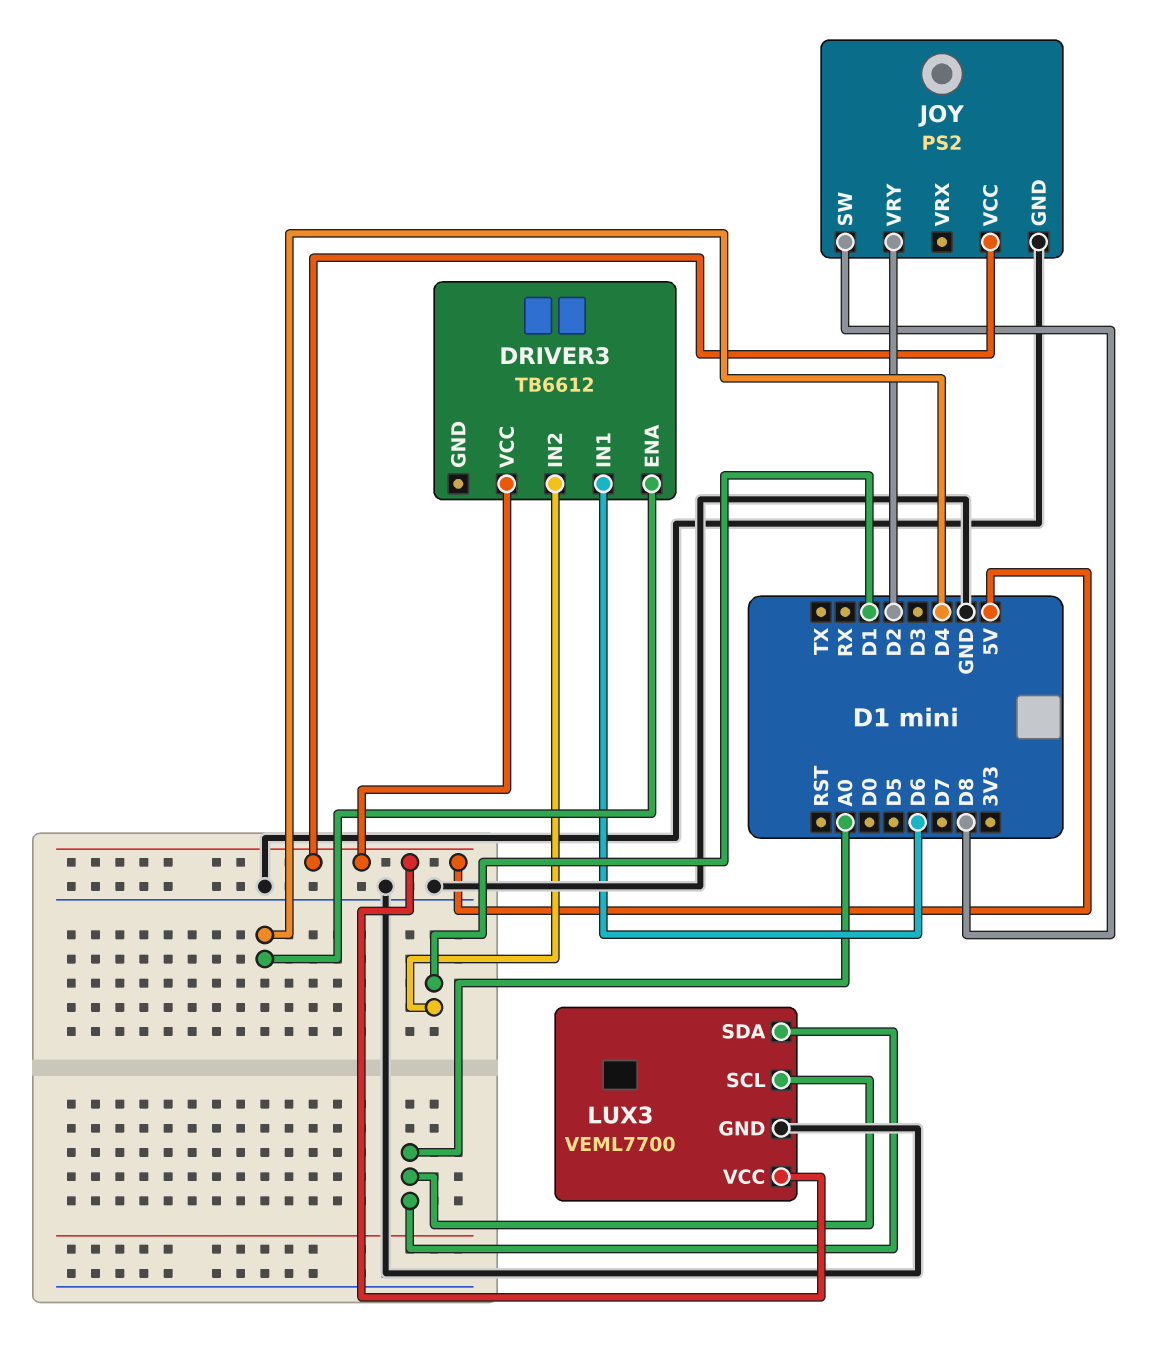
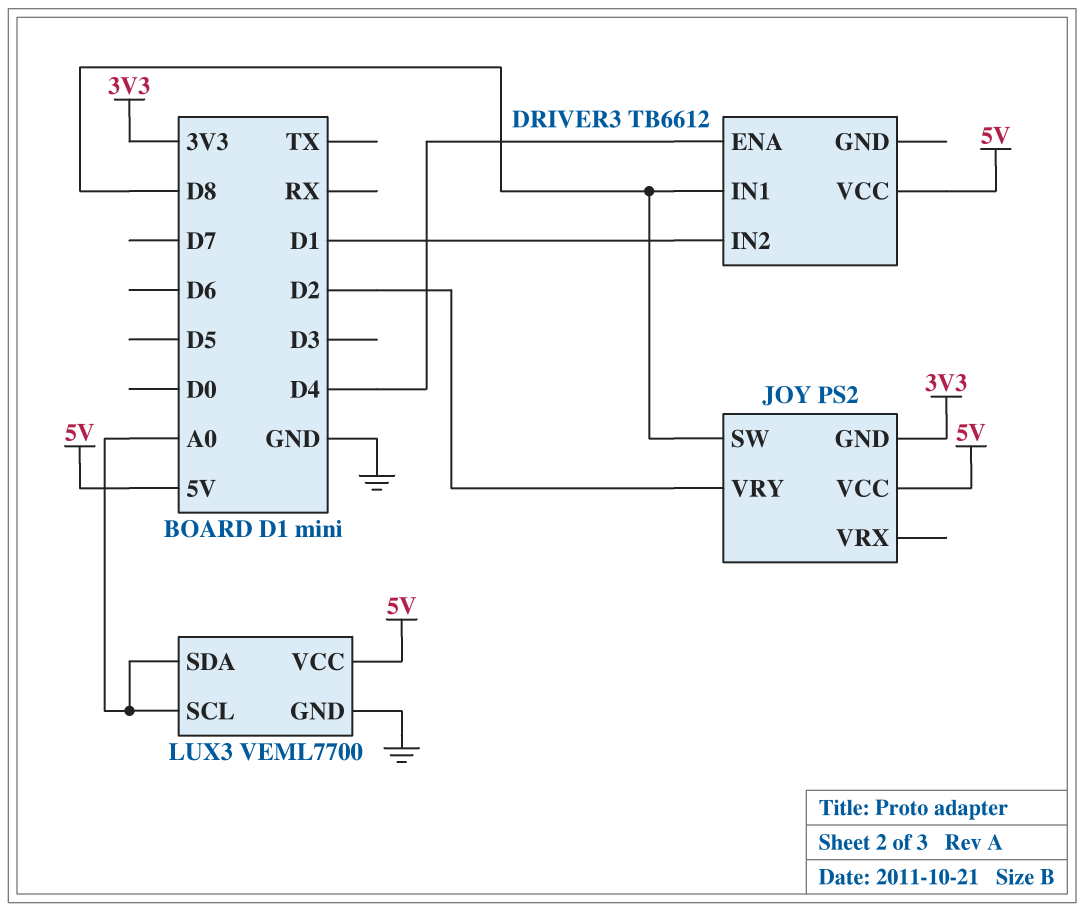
DRIVER3 pin IN1: D6 -> D8
JOY pin GND: GND -> 3V3

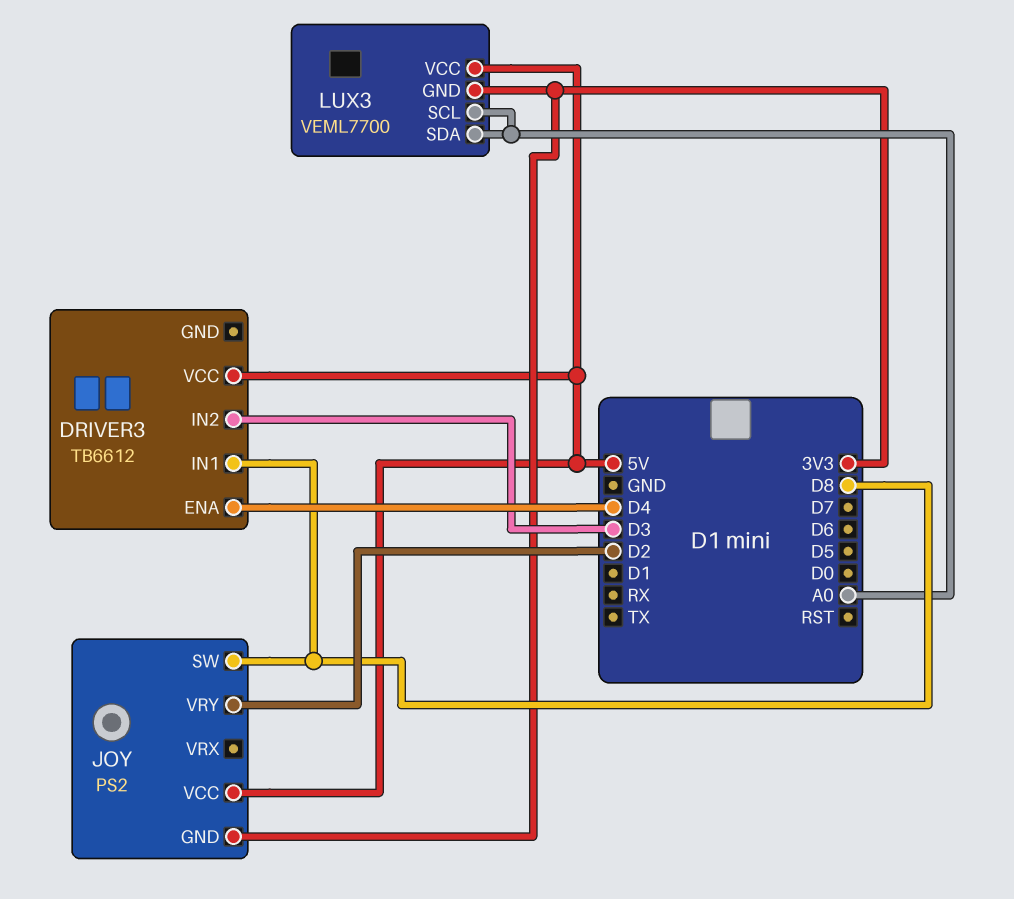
DRIVER3 pin IN2: D1 -> D3
LUX3 pin GND: GND -> 3V3

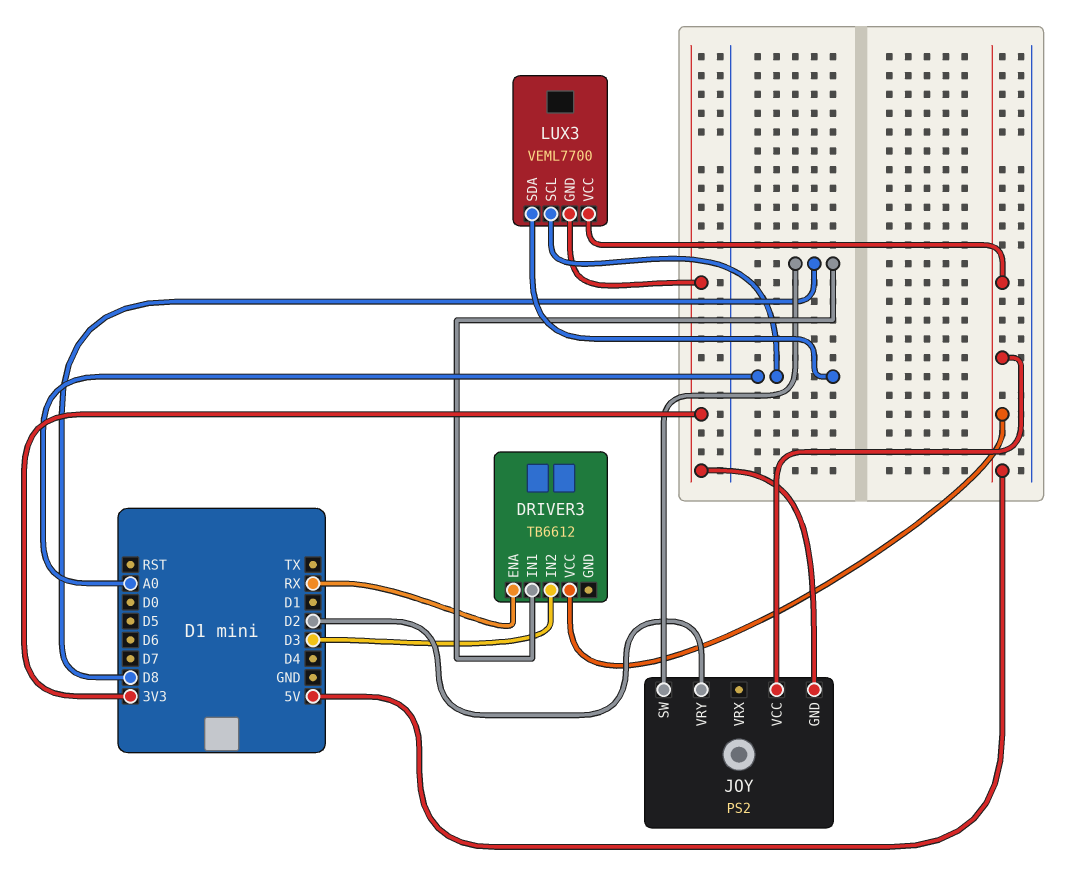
DRIVER3 pin ENA: D4 -> RX

